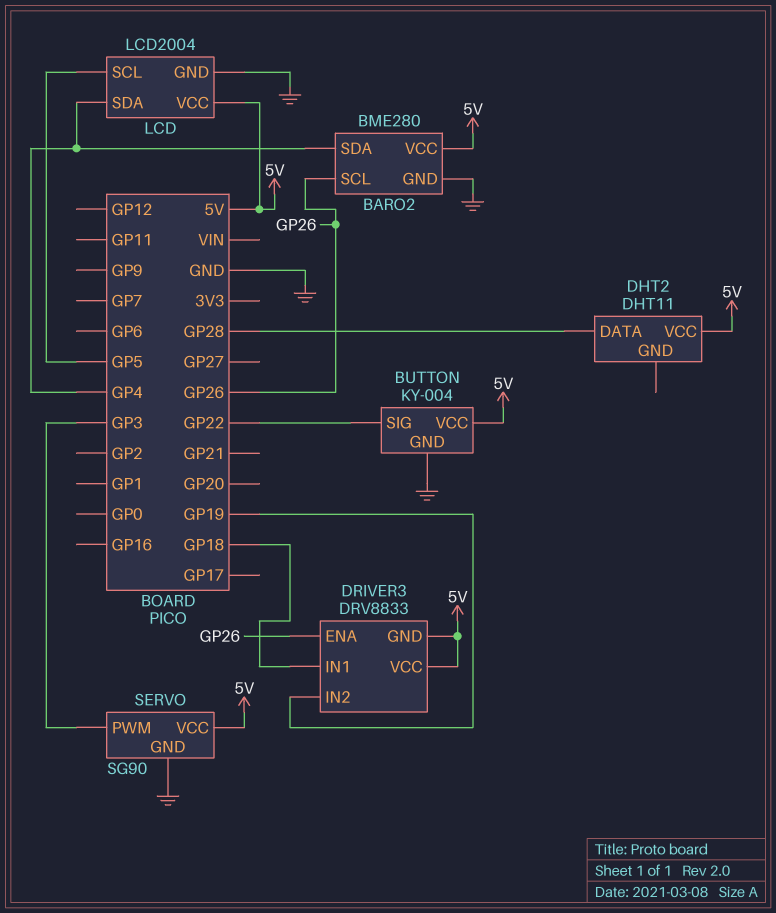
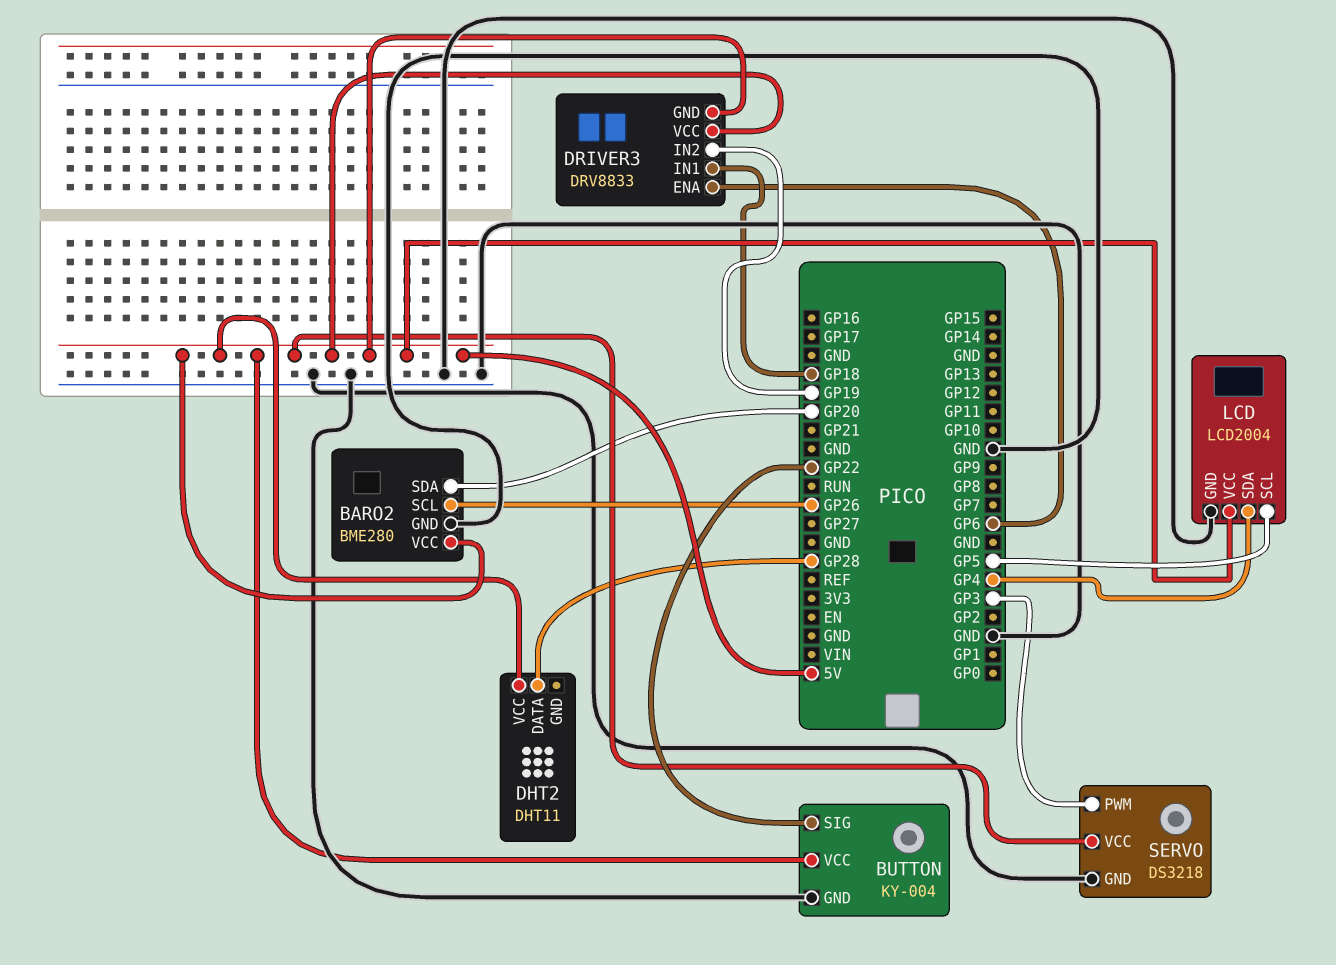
BARO2 pin SDA: GP4 -> GP20
DRIVER3 pin ENA: GP26 -> GP6
SERVO: SG90 -> DS3218

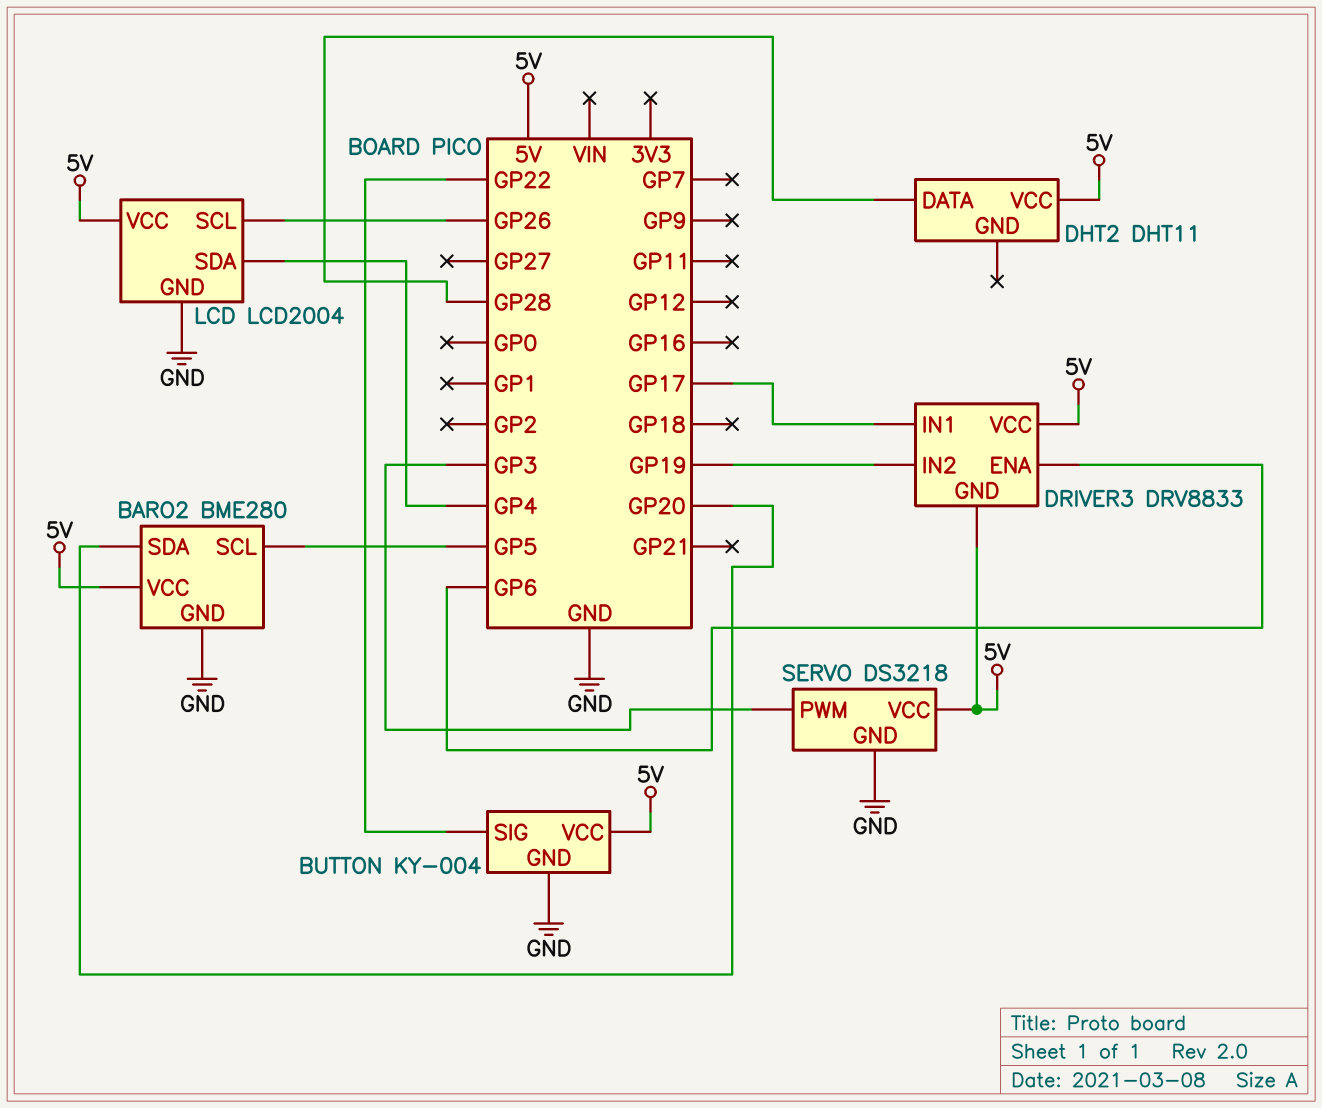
BARO2 pin SCL: GP26 -> GP5
DRIVER3 pin IN1: GP18 -> GP17
LCD pin SCL: GP5 -> GP26

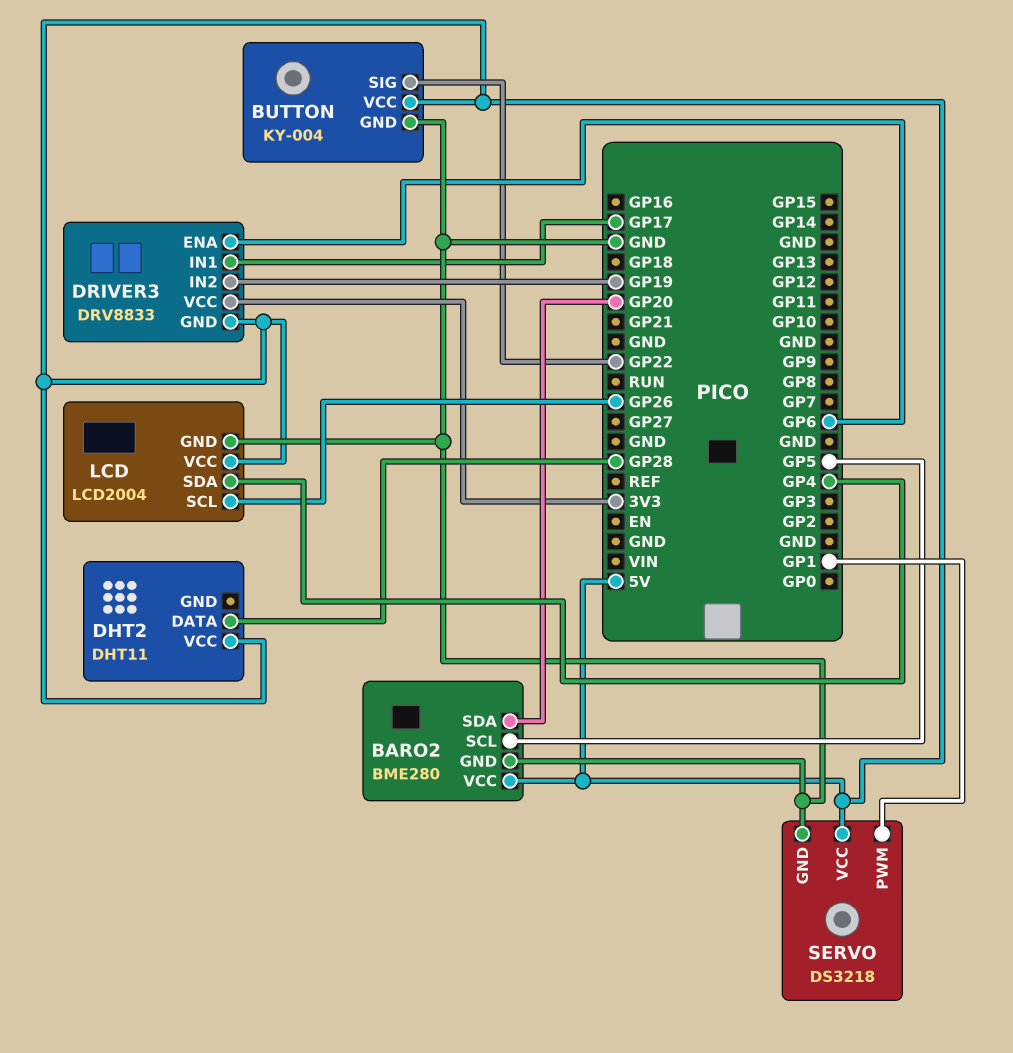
DRIVER3 pin VCC: 5V -> 3V3
SERVO pin PWM: GP3 -> GP1

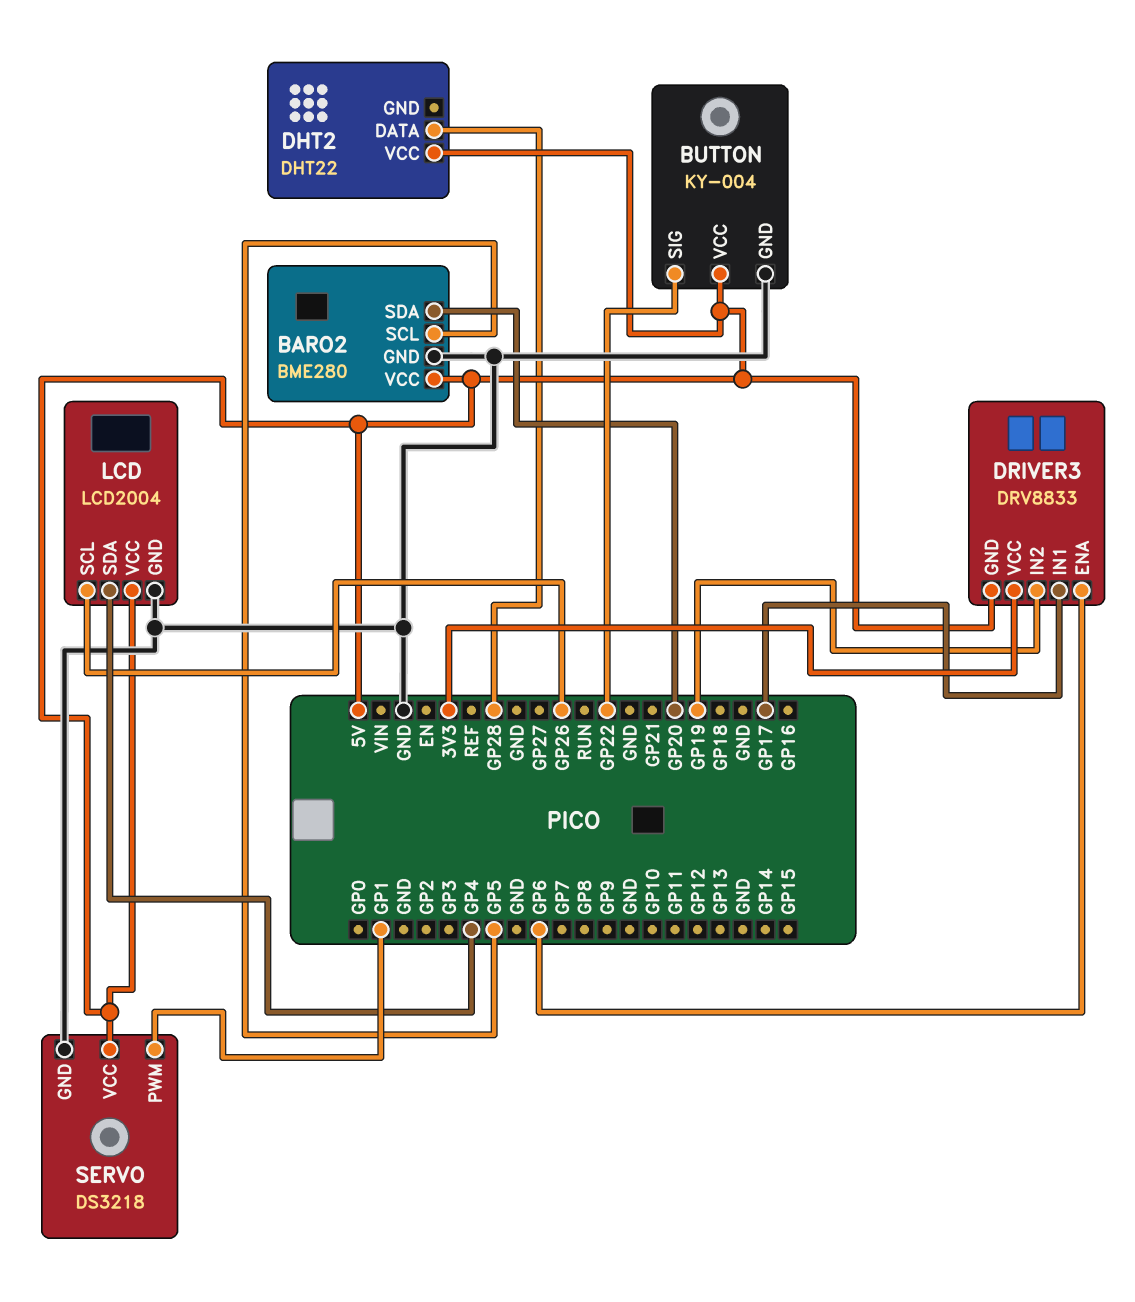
DHT2: DHT11 -> DHT22

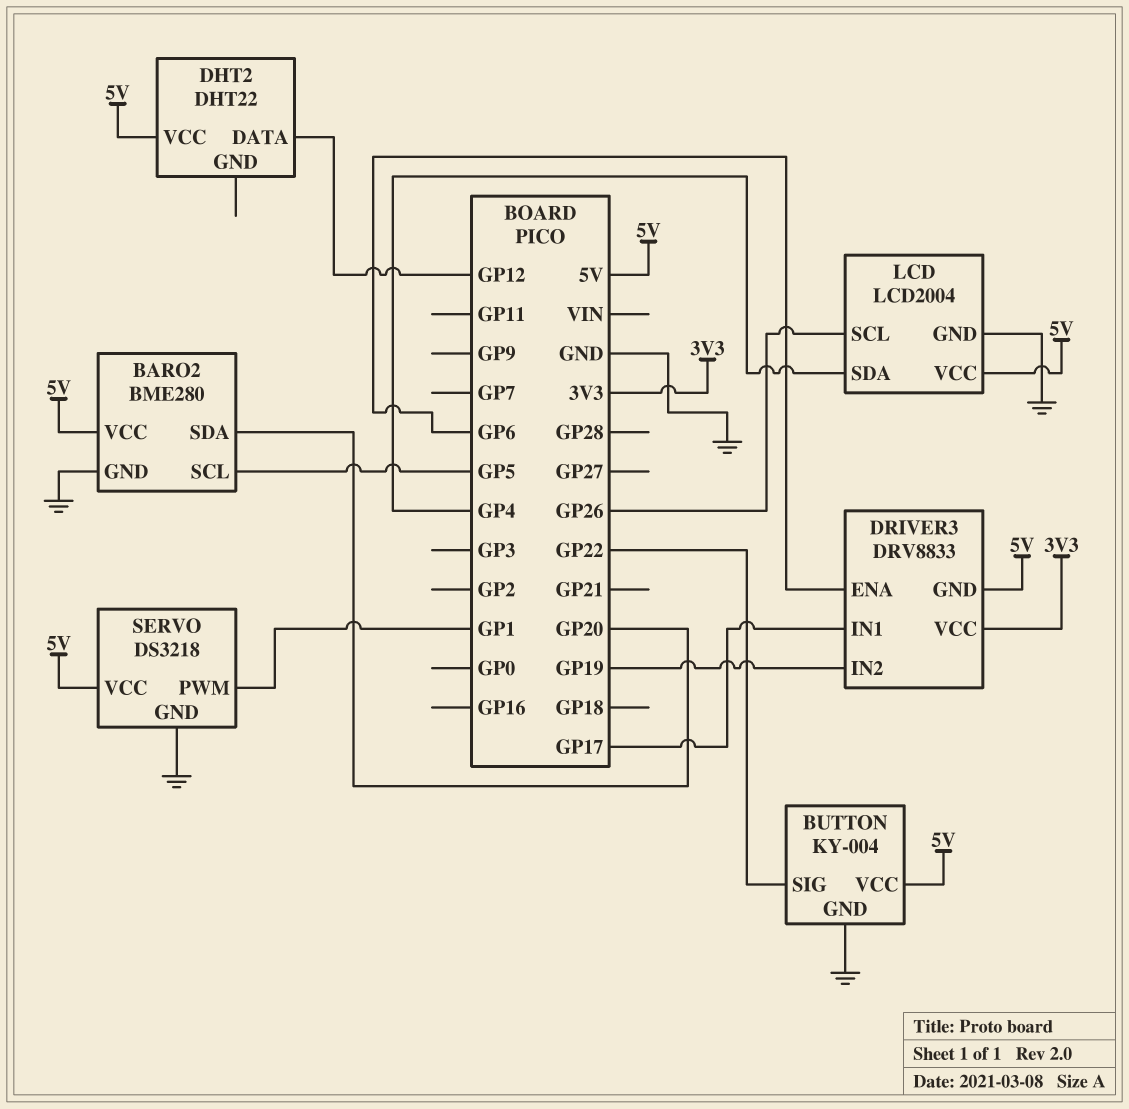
DHT2 pin DATA: GP28 -> GP12

